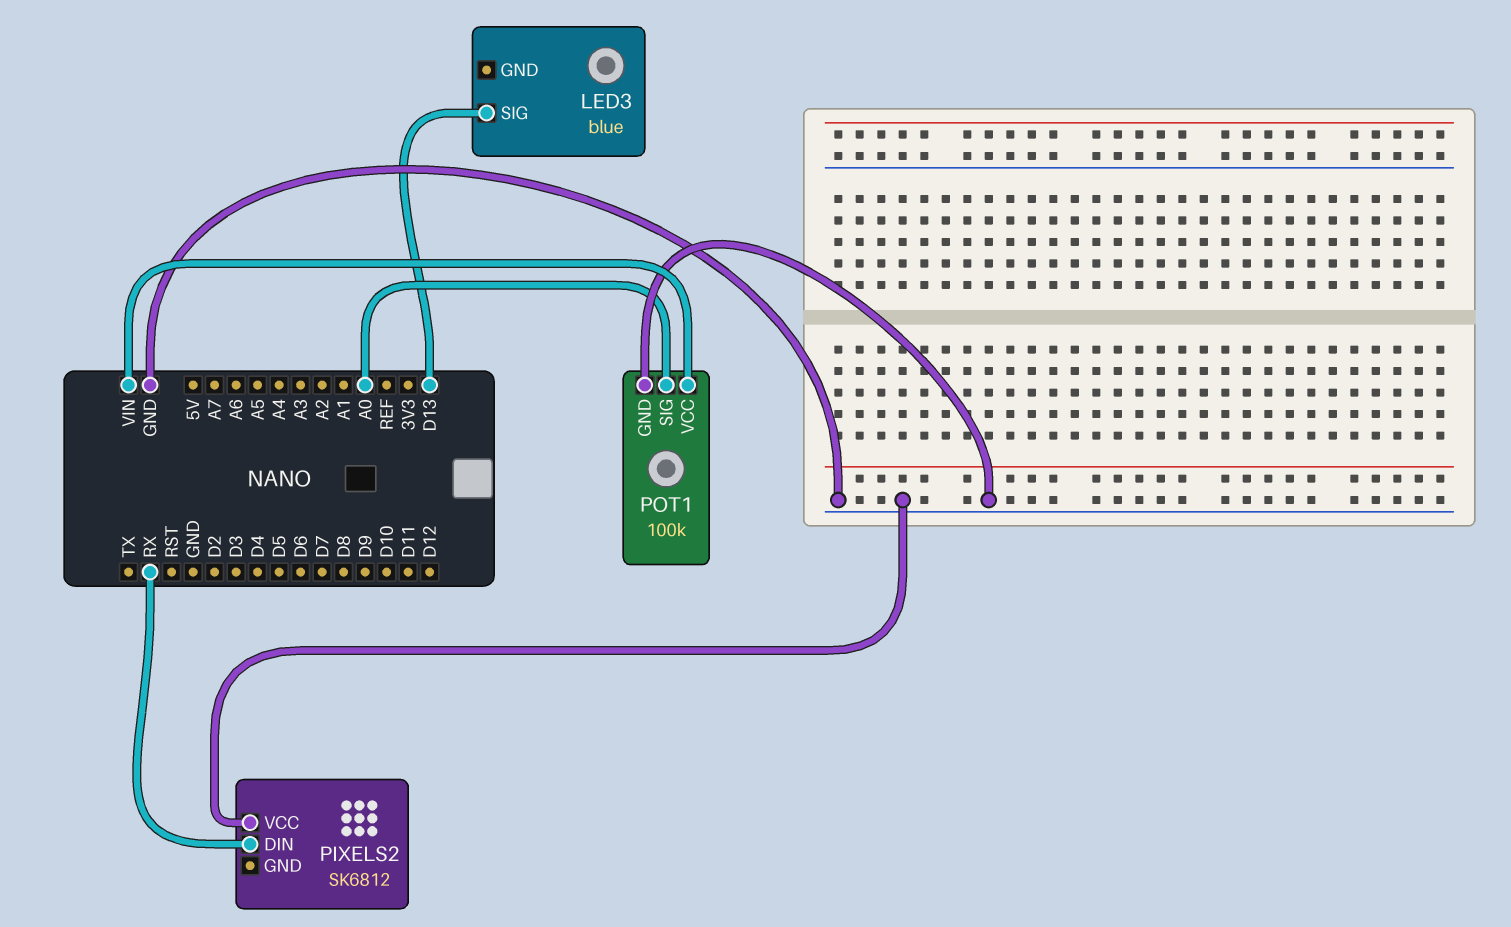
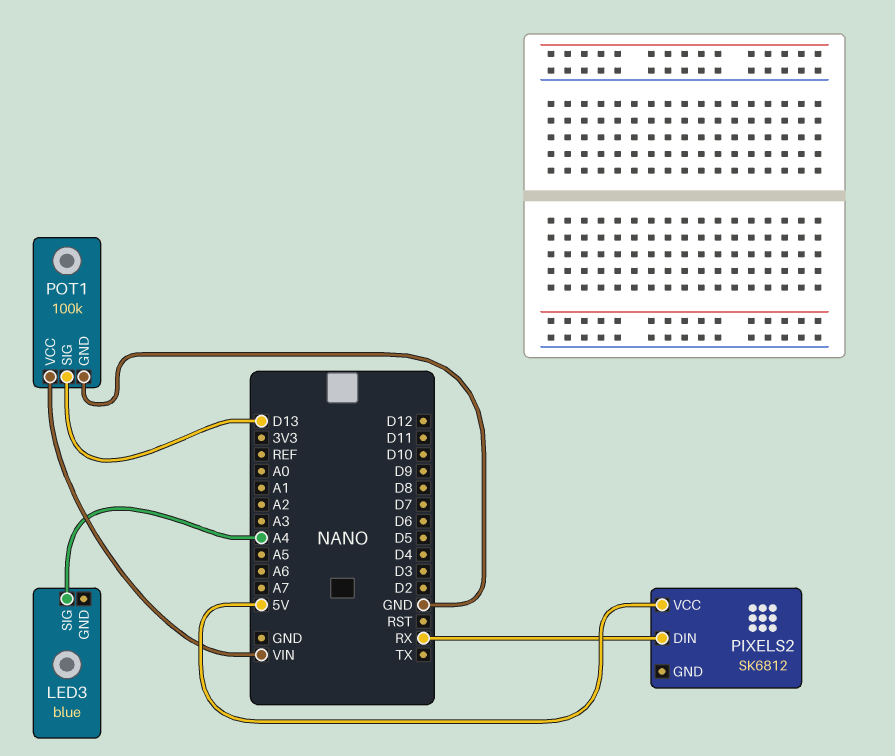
LED3 pin SIG: D13 -> A4
PIXELS2 pin VCC: GND -> 5V
POT1 pin SIG: A0 -> D13

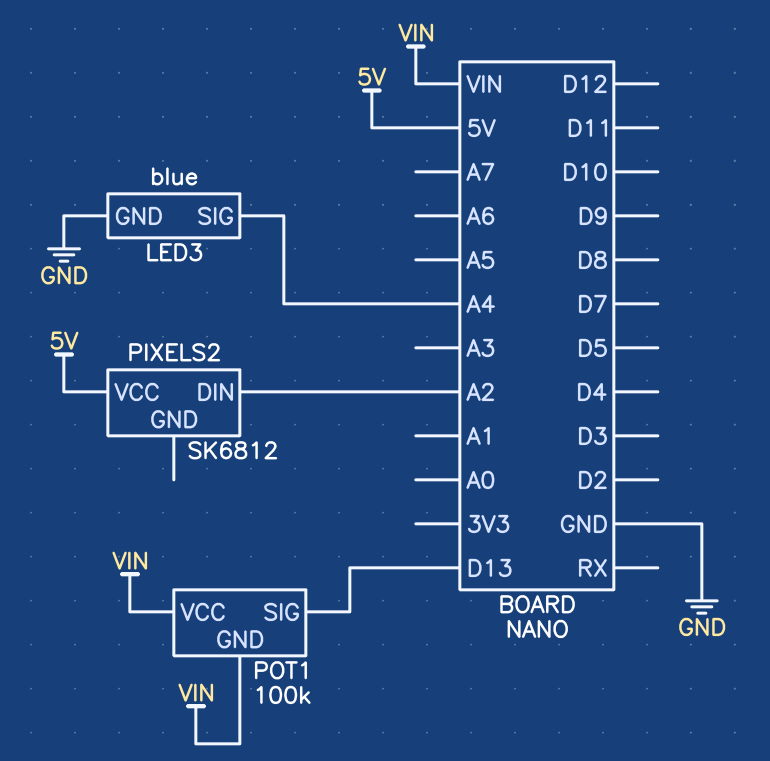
LED3 pin GND: none -> GND
PIXELS2 pin DIN: RX -> A2
POT1 pin GND: GND -> VIN

